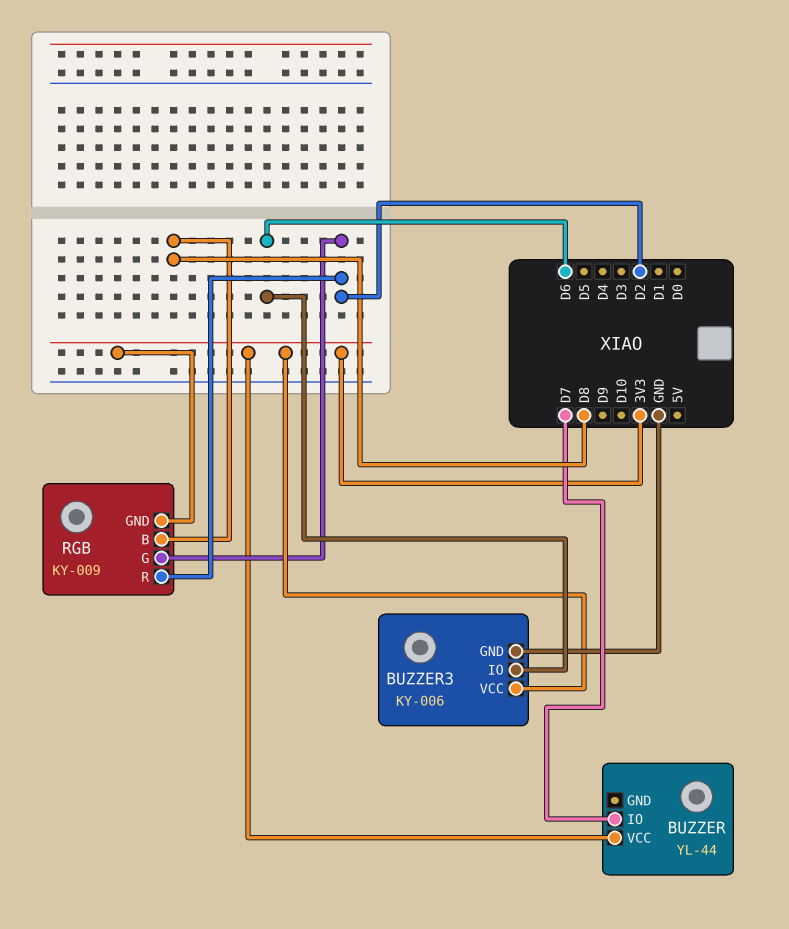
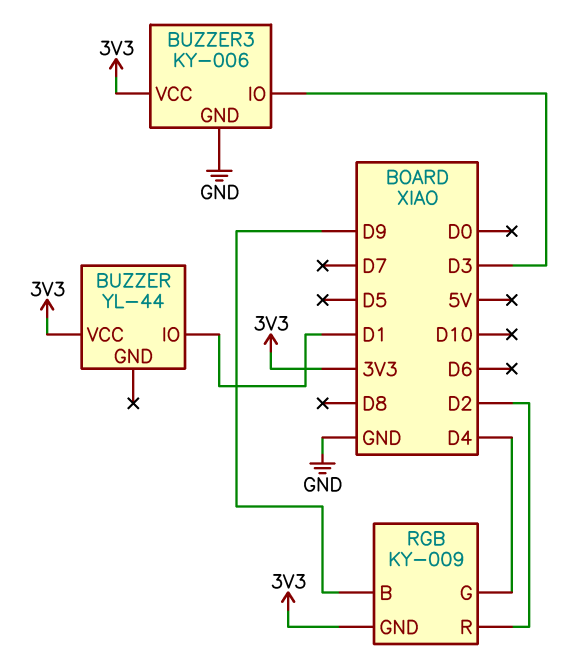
BUZZER pin IO: D7 -> D1
BUZZER3 pin IO: D6 -> D3
RGB pin B: D8 -> D9
RGB pin G: D2 -> D4

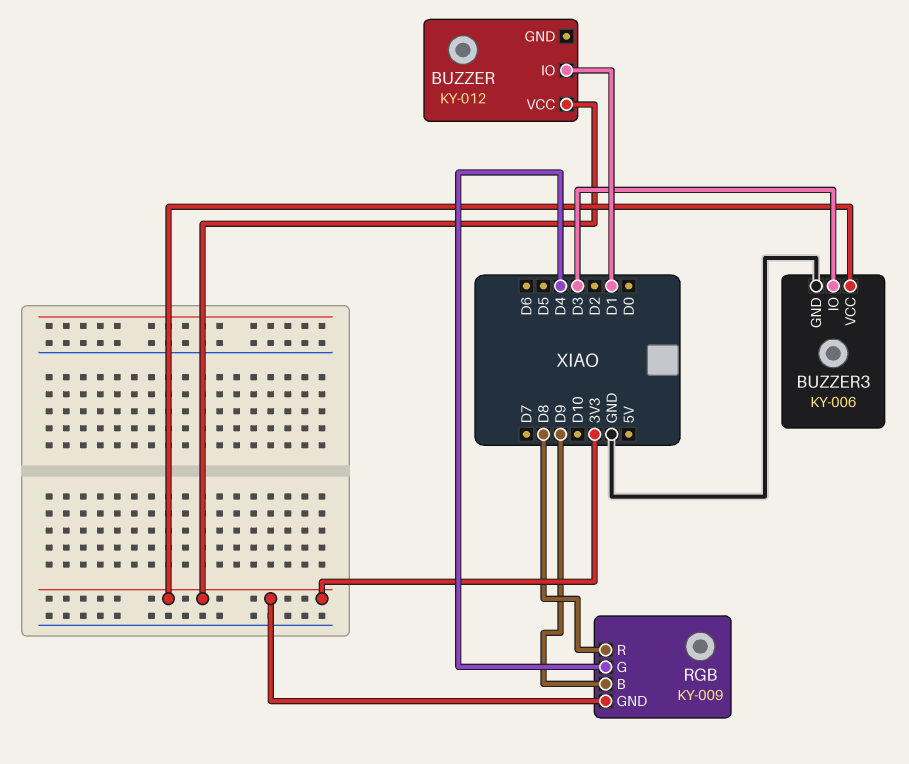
BUZZER: YL-44 -> KY-012
RGB pin R: D2 -> D8

